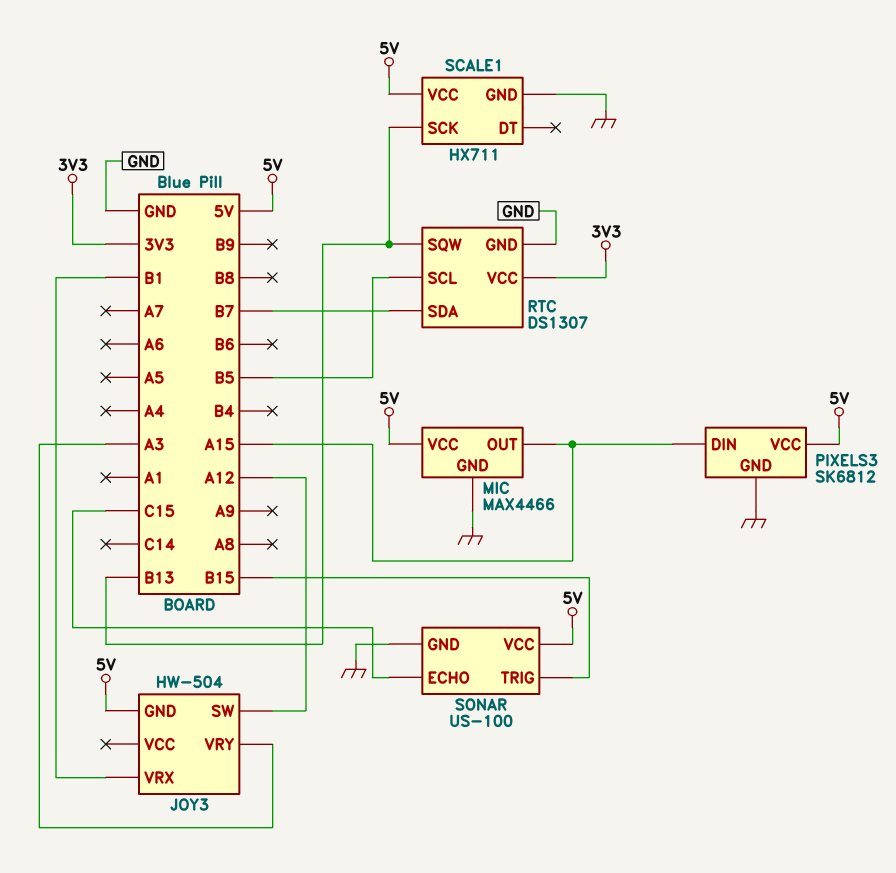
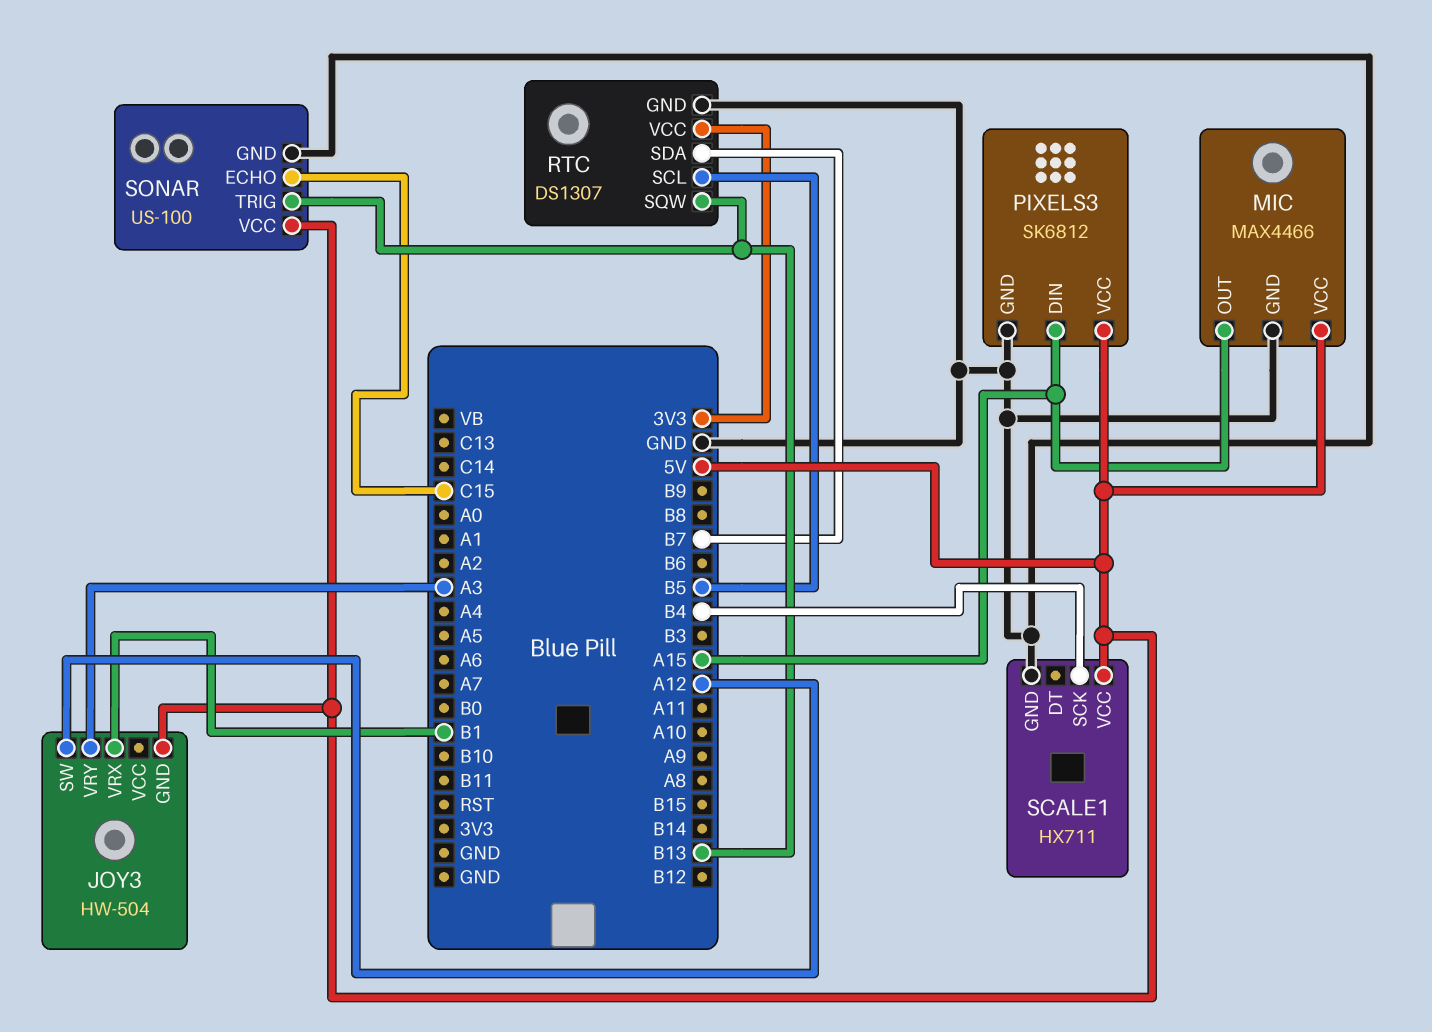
SCALE1 pin SCK: B13 -> B4
SONAR pin TRIG: B15 -> B13

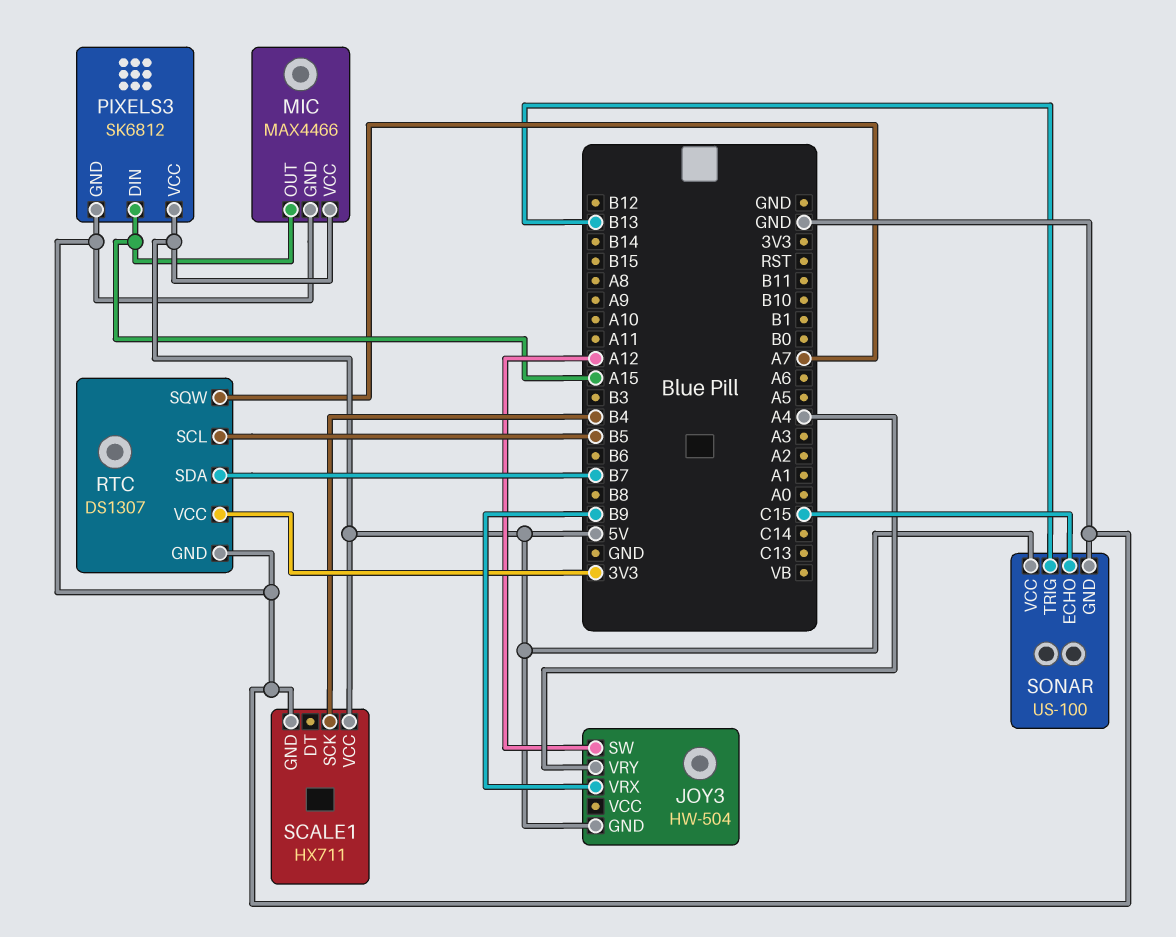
JOY3 pin VRX: B1 -> B9
JOY3 pin VRY: A3 -> A4
RTC pin SQW: B13 -> A7

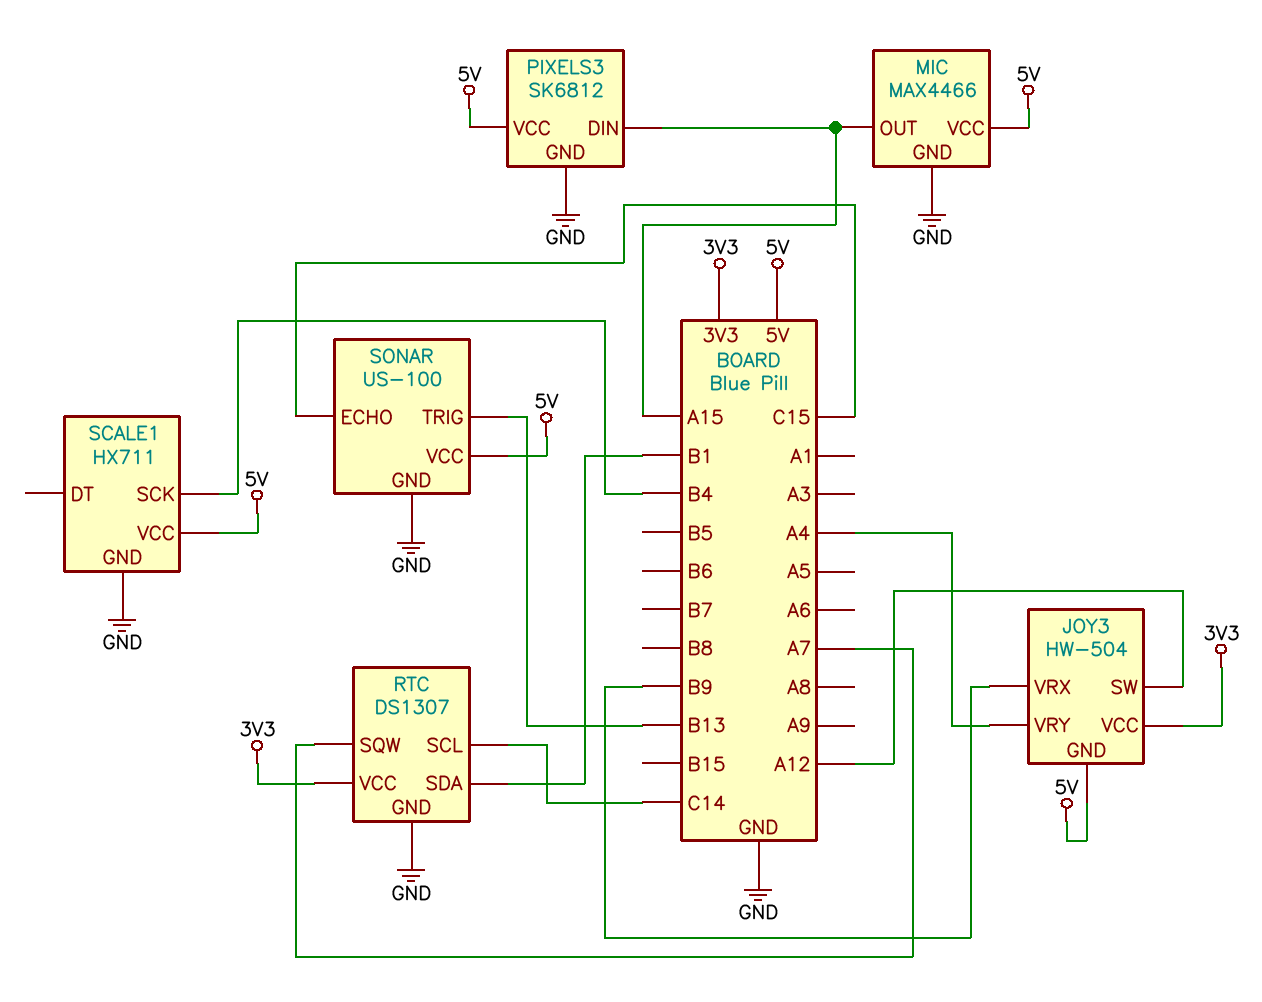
JOY3 pin VCC: none -> 3V3
RTC pin SCL: B5 -> C14
RTC pin SDA: B7 -> B1

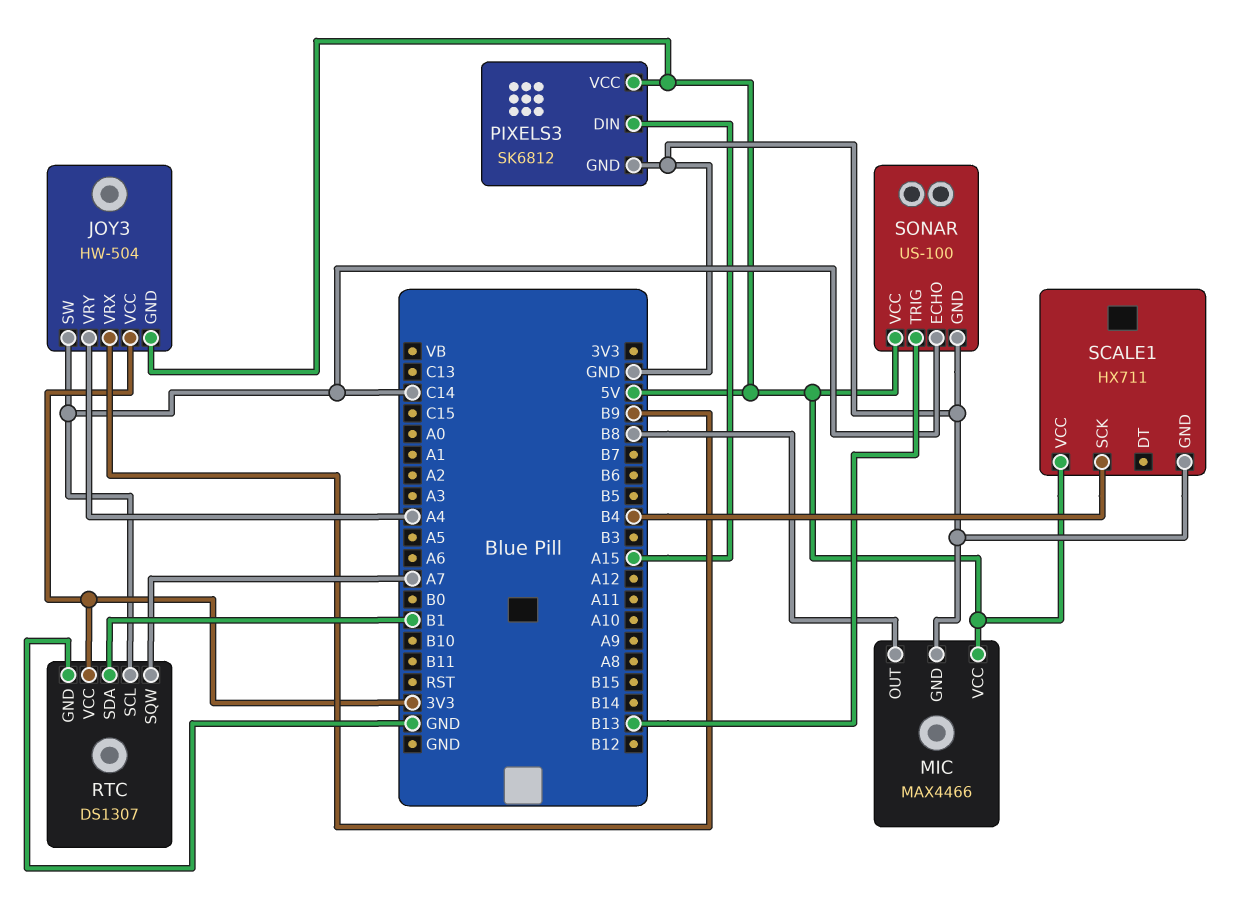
JOY3 pin SW: A12 -> C14
MIC pin OUT: A15 -> B8
SONAR pin ECHO: C15 -> C14

